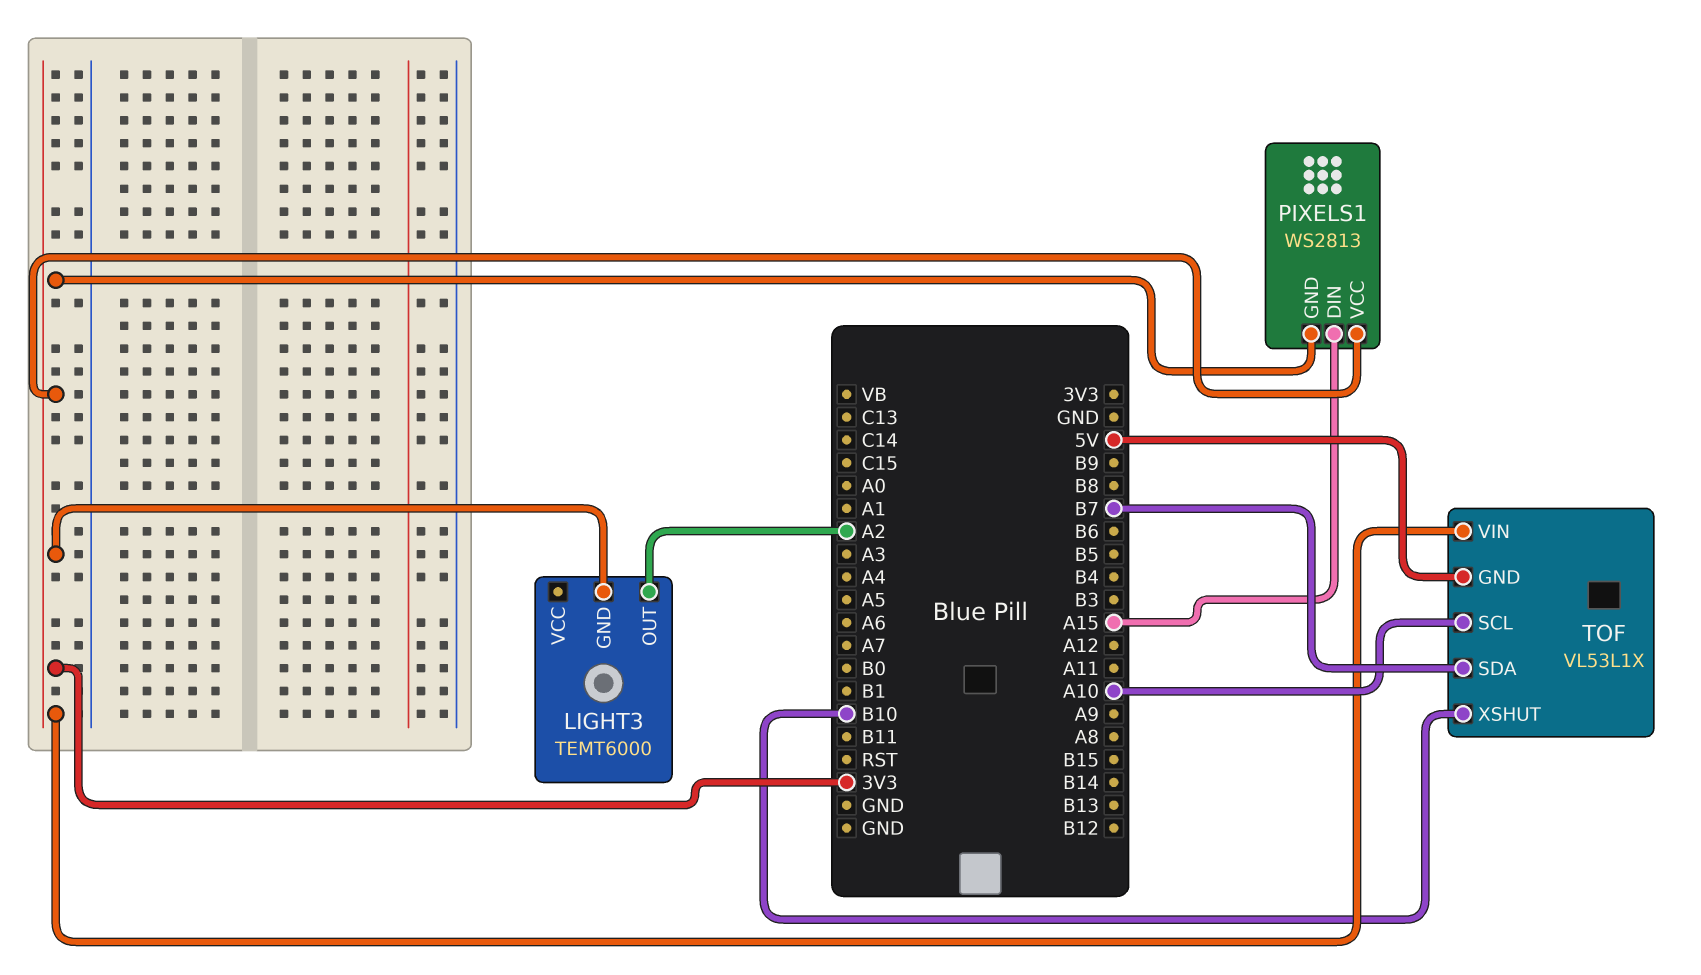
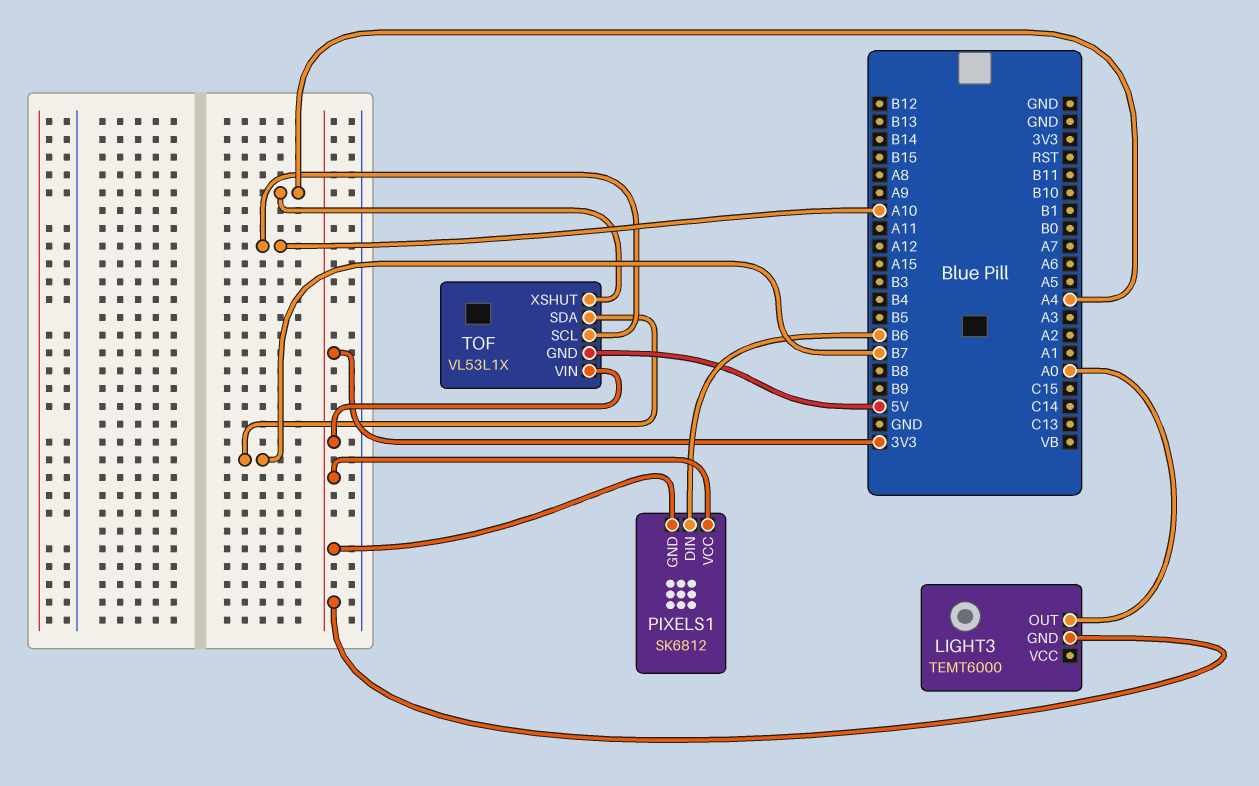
LIGHT3 pin OUT: A2 -> A0
PIXELS1: WS2813 -> SK6812
PIXELS1 pin DIN: A15 -> B6
TOF pin XSHUT: B10 -> A4

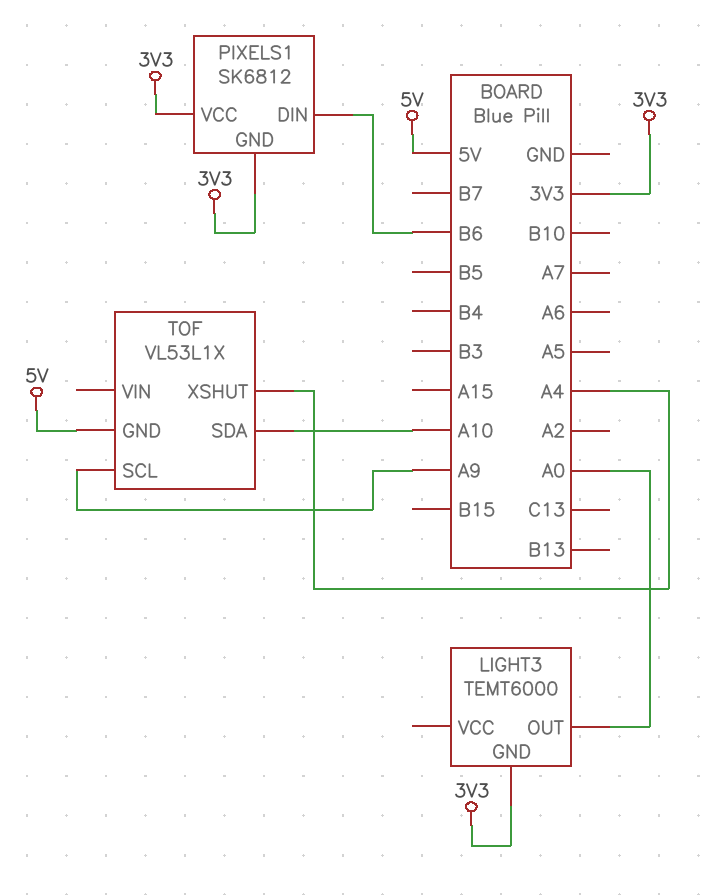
TOF pin SCL: A10 -> A9
TOF pin SDA: B7 -> A10
TOF pin VIN: 3V3 -> none

